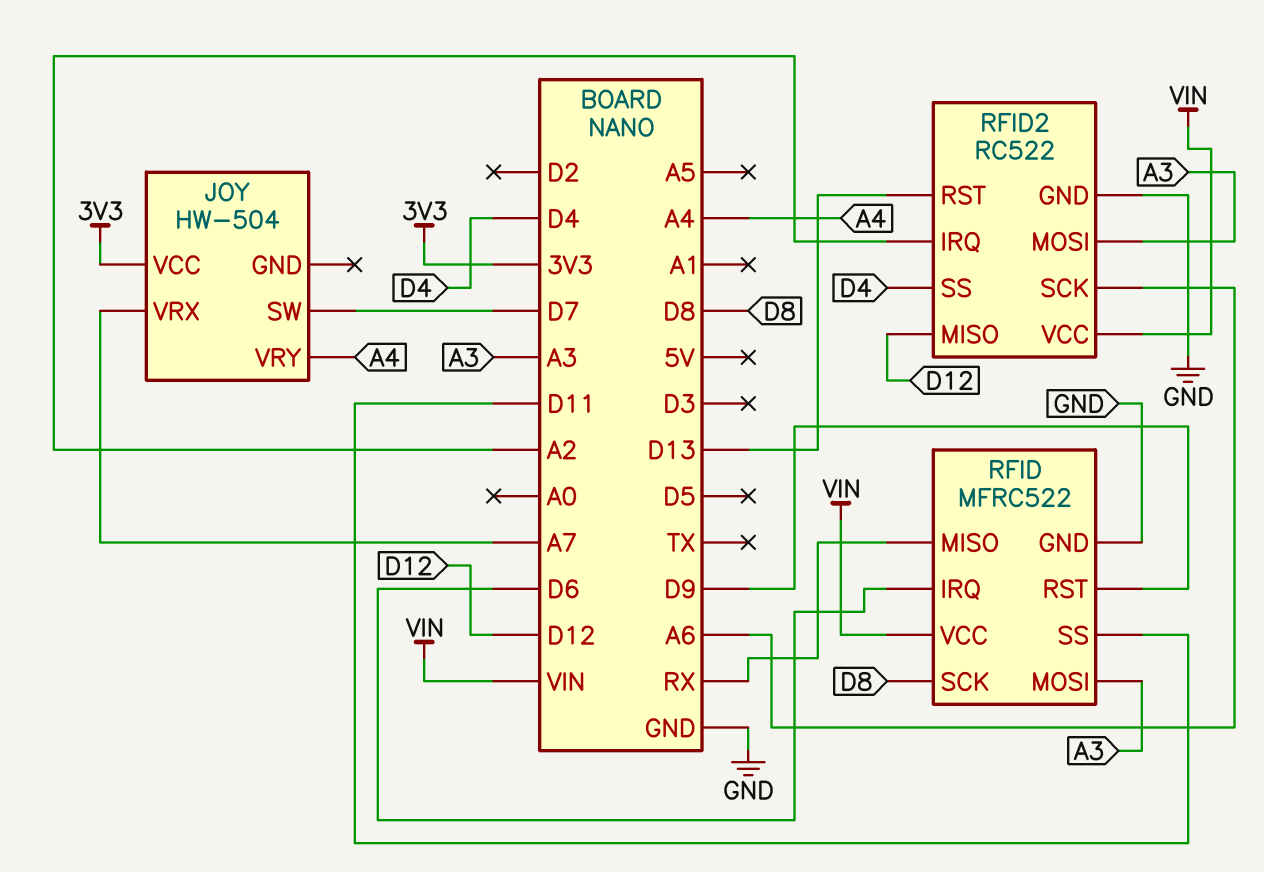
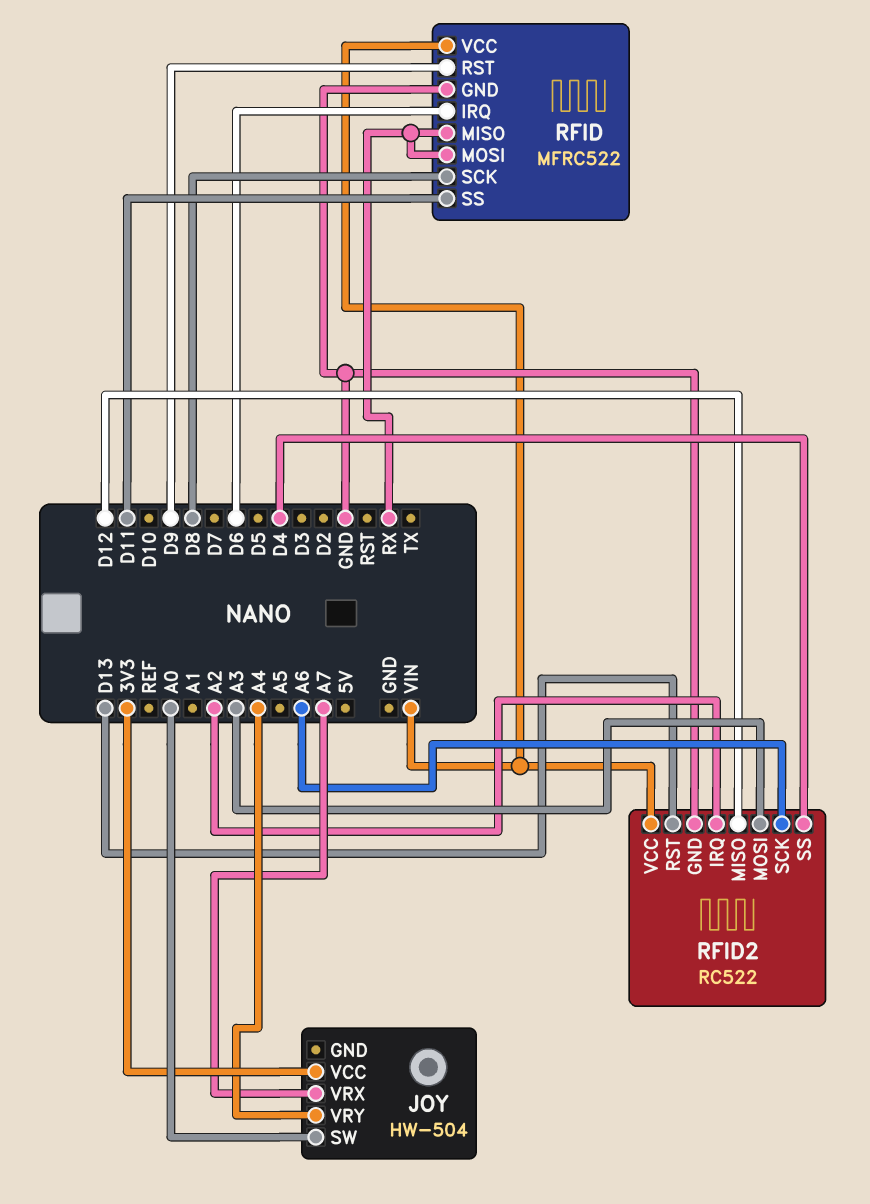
JOY pin SW: D7 -> A0
RFID pin MOSI: A3 -> RX

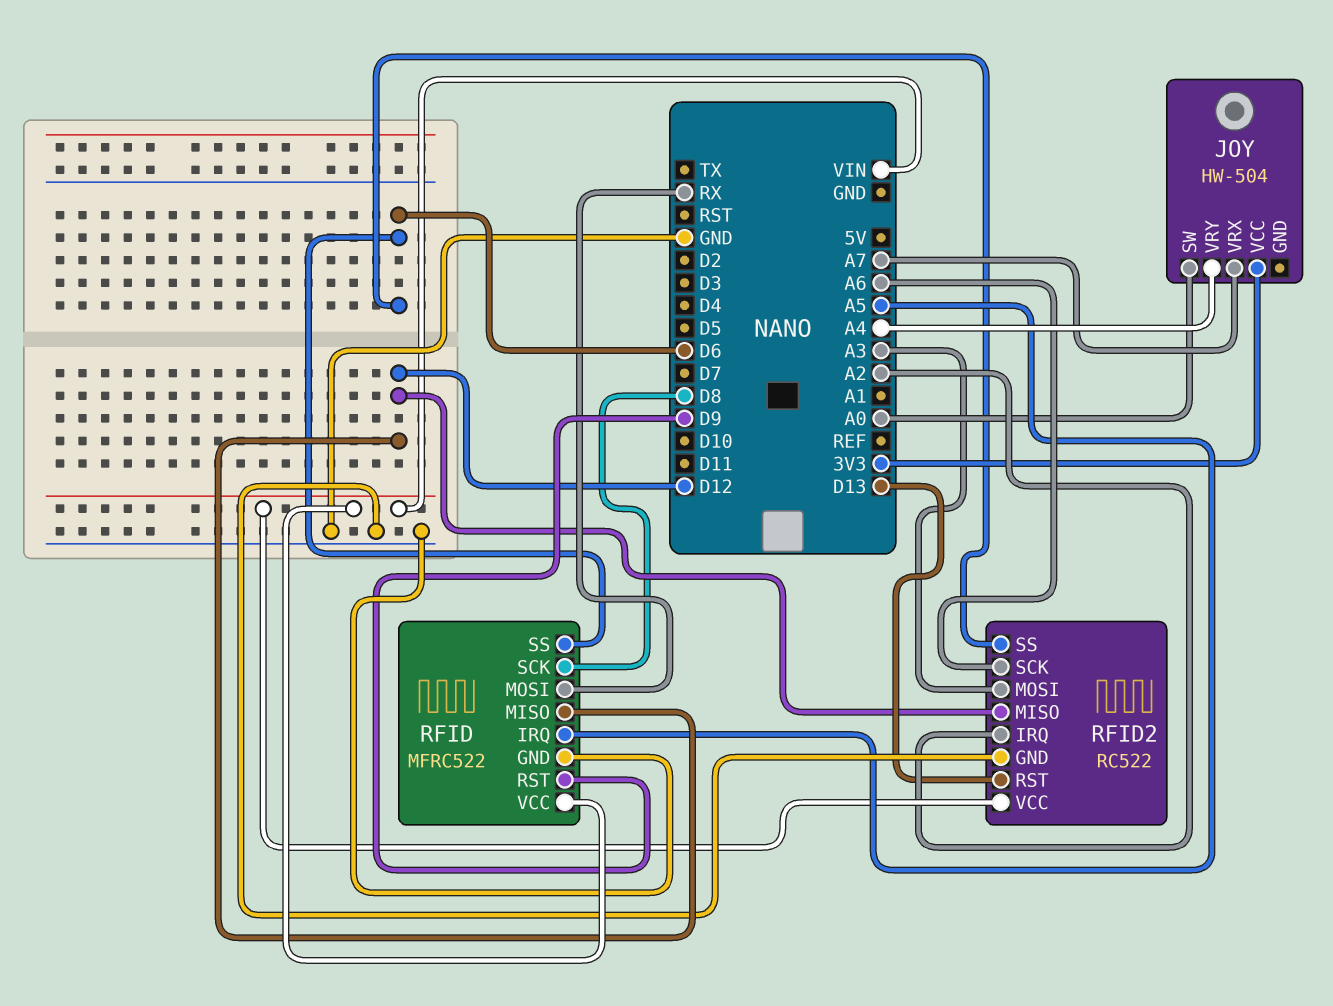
RFID pin IRQ: D6 -> A5
RFID pin MISO: RX -> D12
RFID pin SS: D11 -> D6
RFID2 pin SS: D4 -> D6

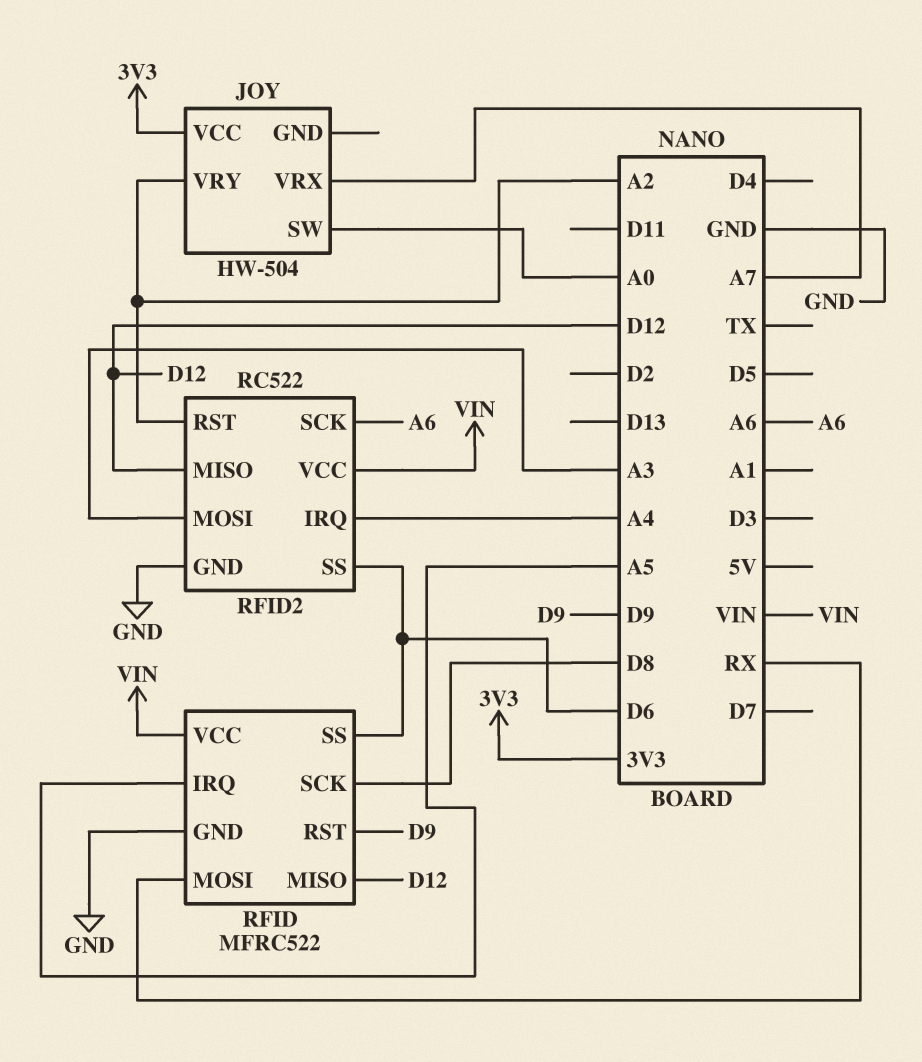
JOY pin VRY: A4 -> A2
RFID2 pin IRQ: A2 -> A4
RFID2 pin RST: D13 -> A2

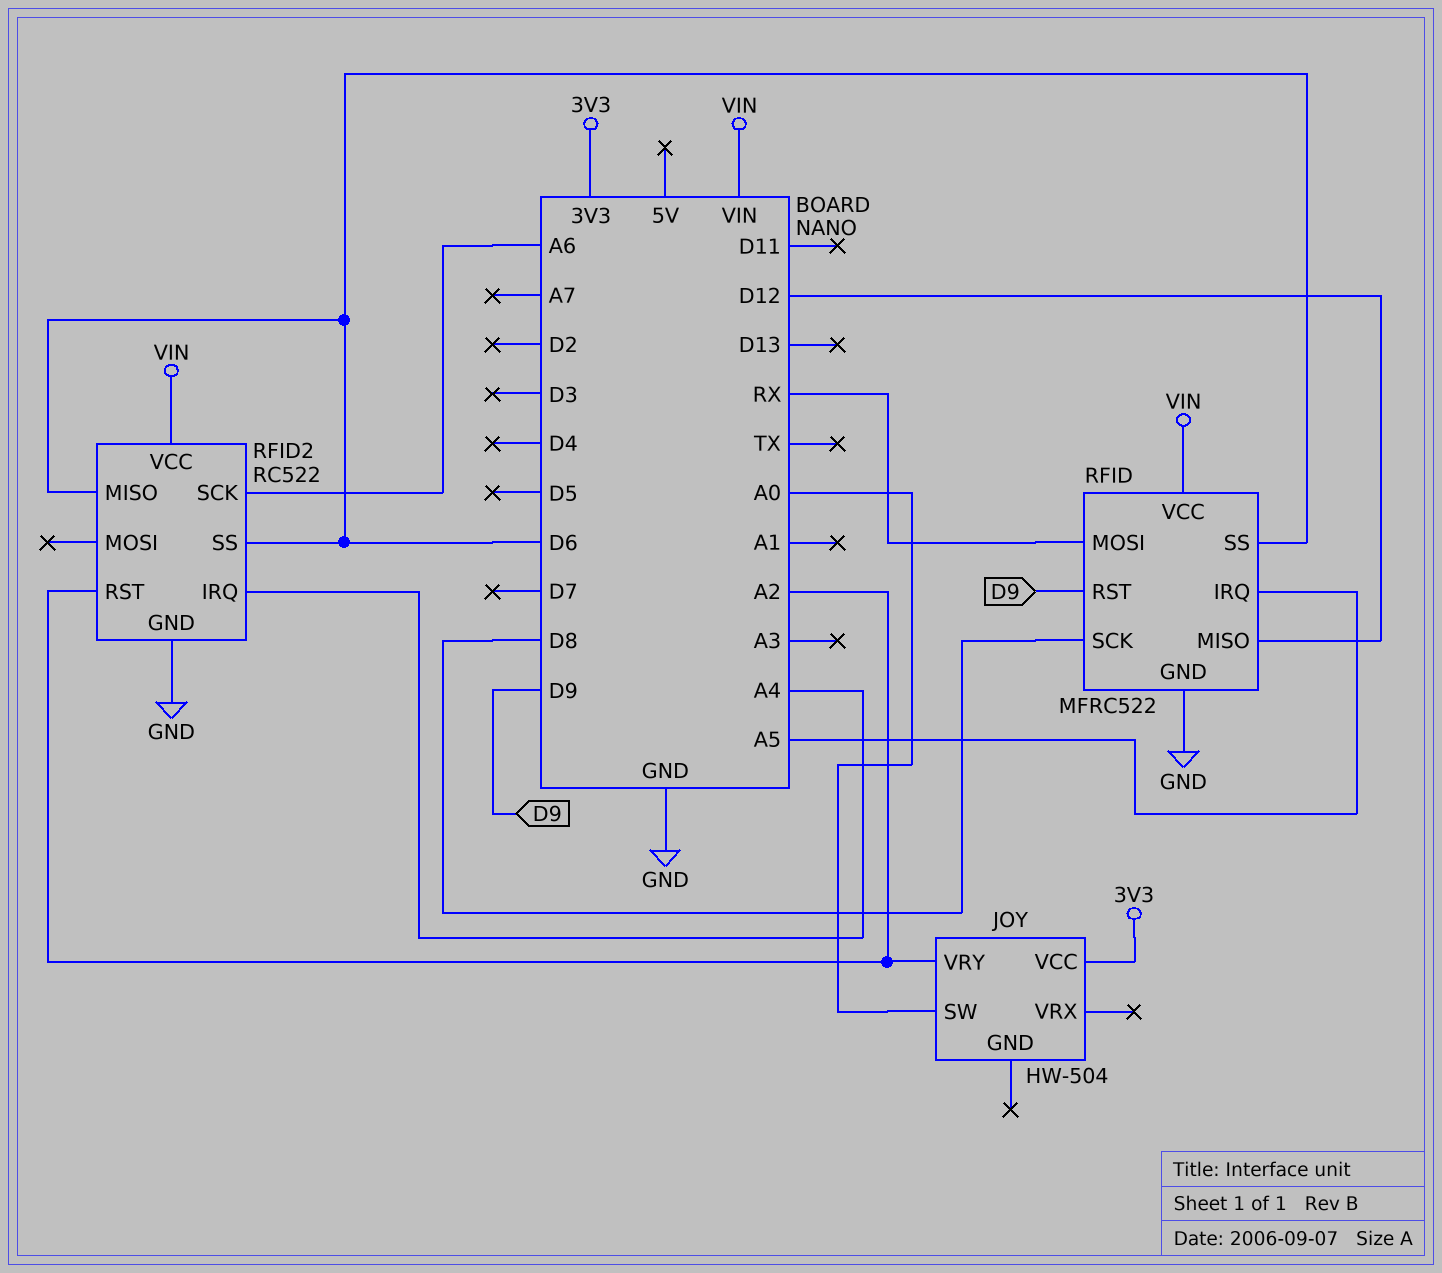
JOY pin VRX: A7 -> none
RFID2 pin MISO: D12 -> D6
RFID2 pin MOSI: A3 -> none

